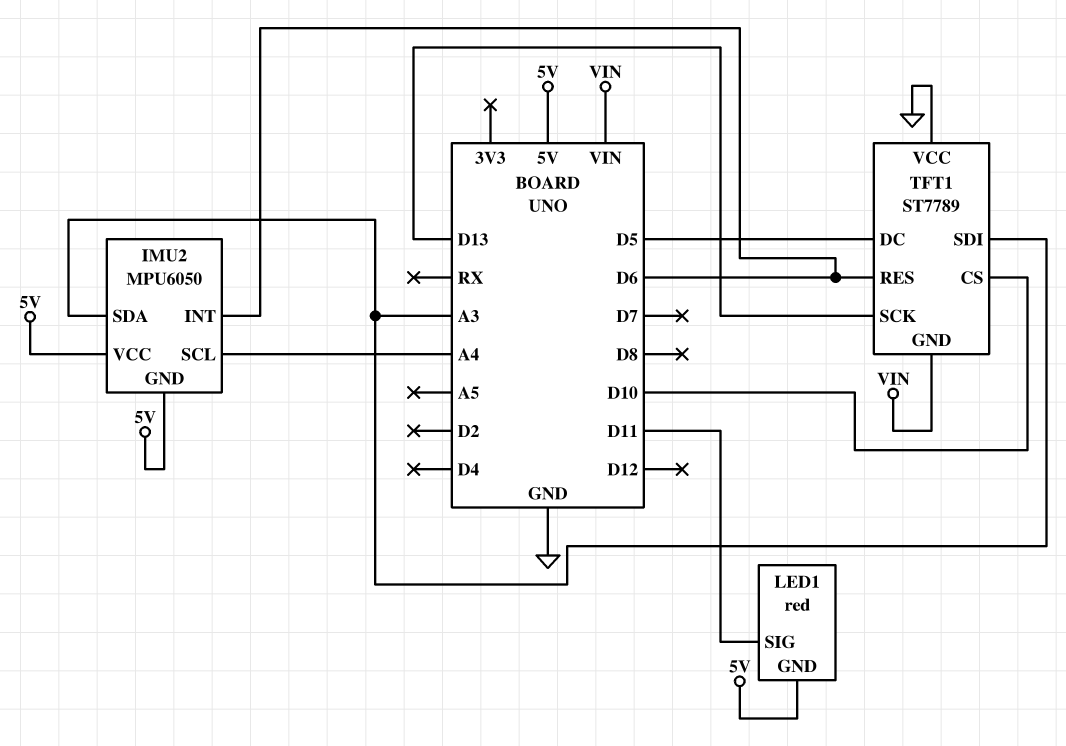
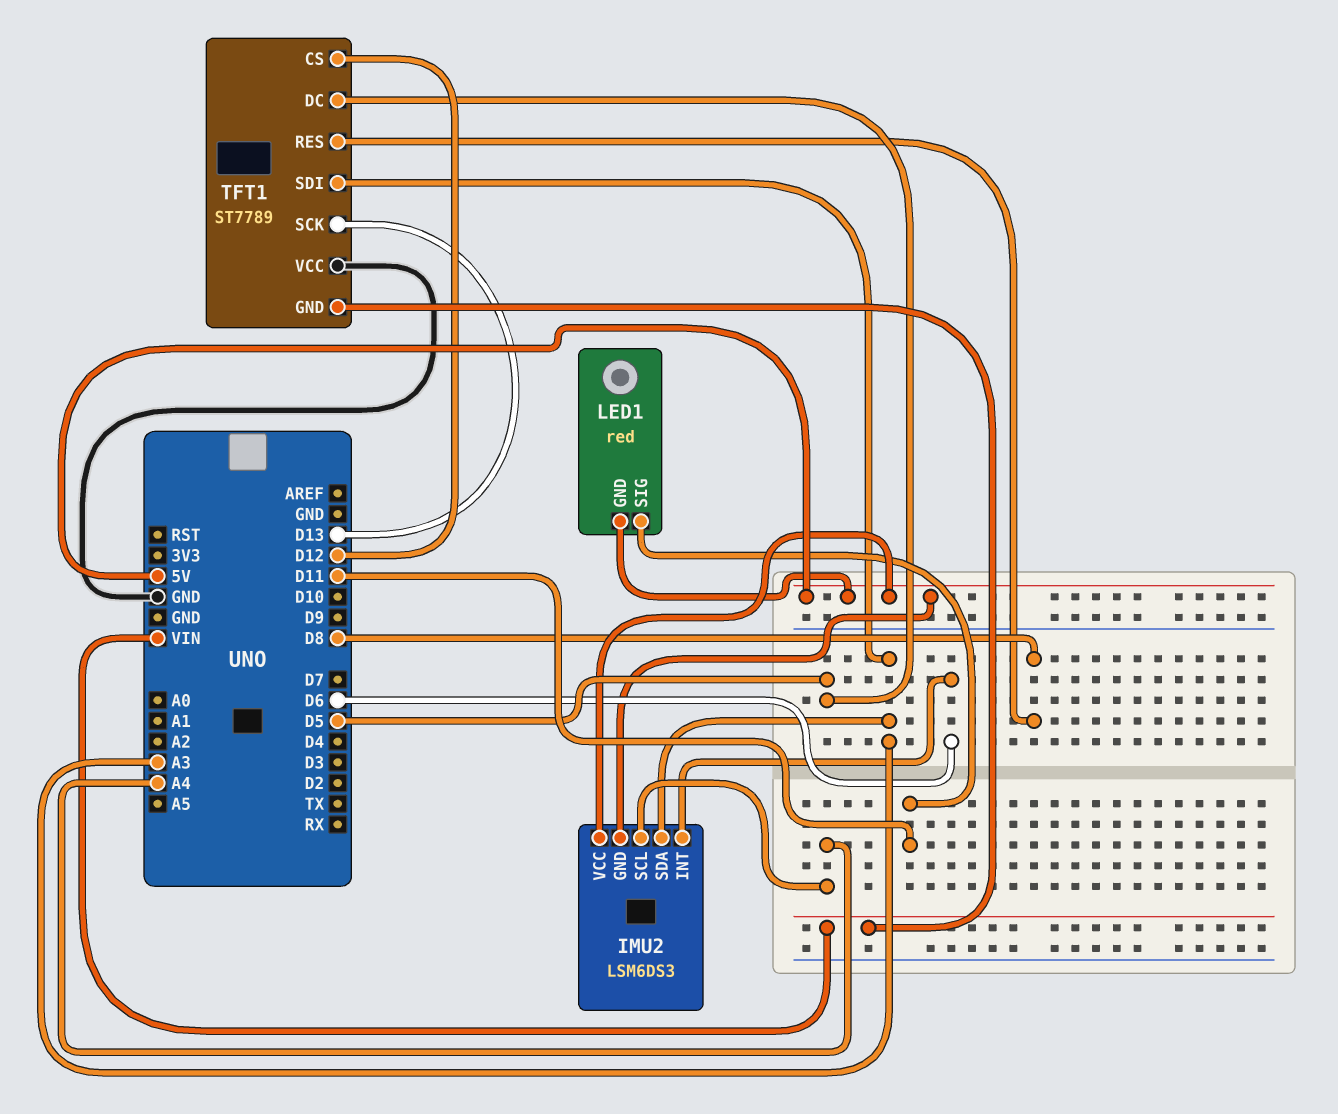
IMU2: MPU6050 -> LSM6DS3
TFT1 pin CS: D10 -> D12
TFT1 pin RES: D6 -> D8

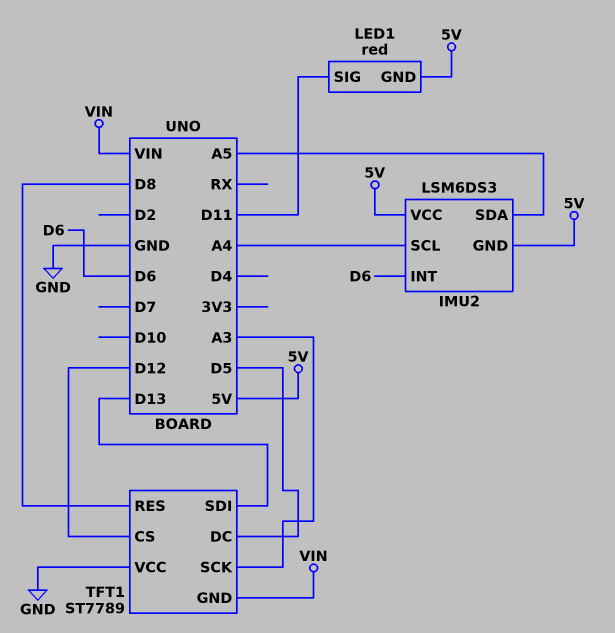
IMU2 pin SDA: A3 -> A5
TFT1 pin SCK: D13 -> A3
TFT1 pin SDI: A3 -> D13

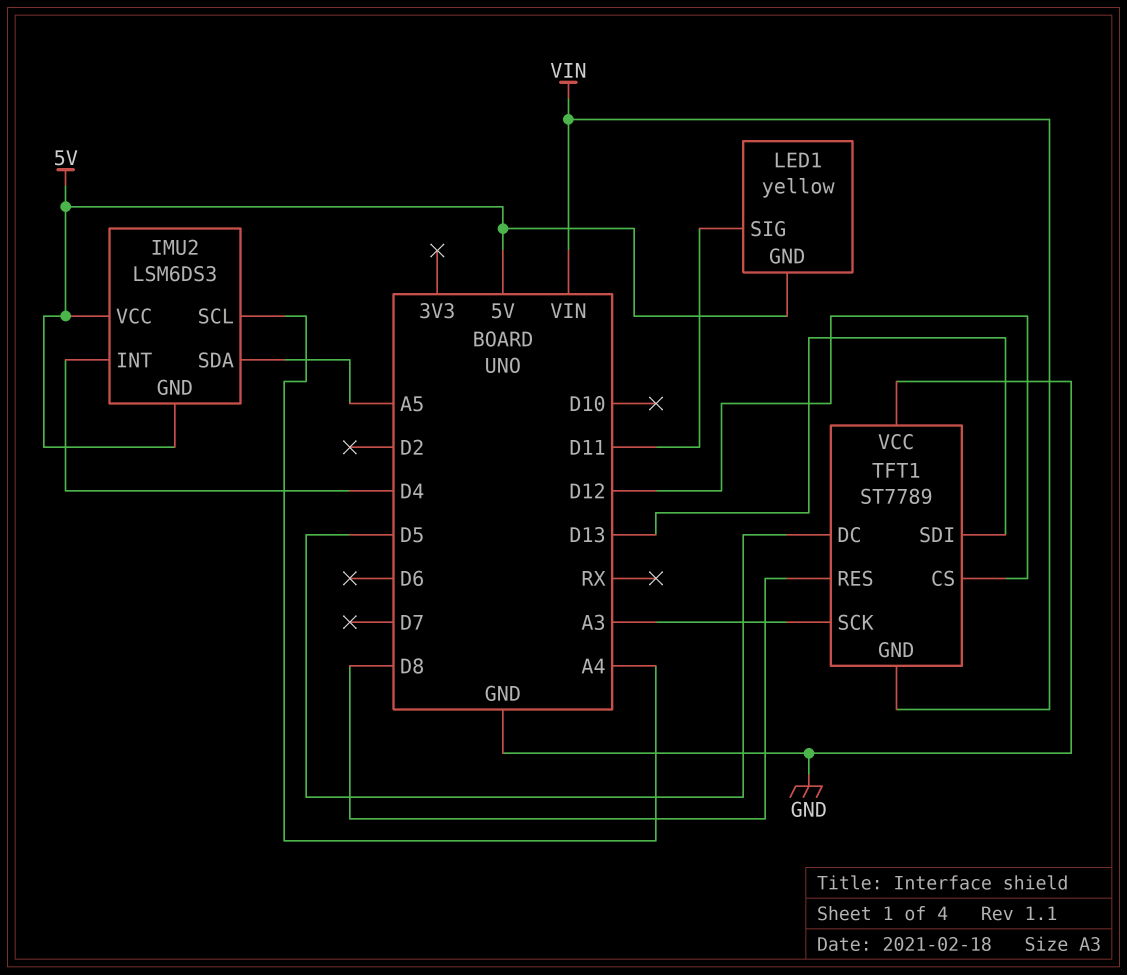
IMU2 pin INT: D6 -> D4
LED1: red -> yellow

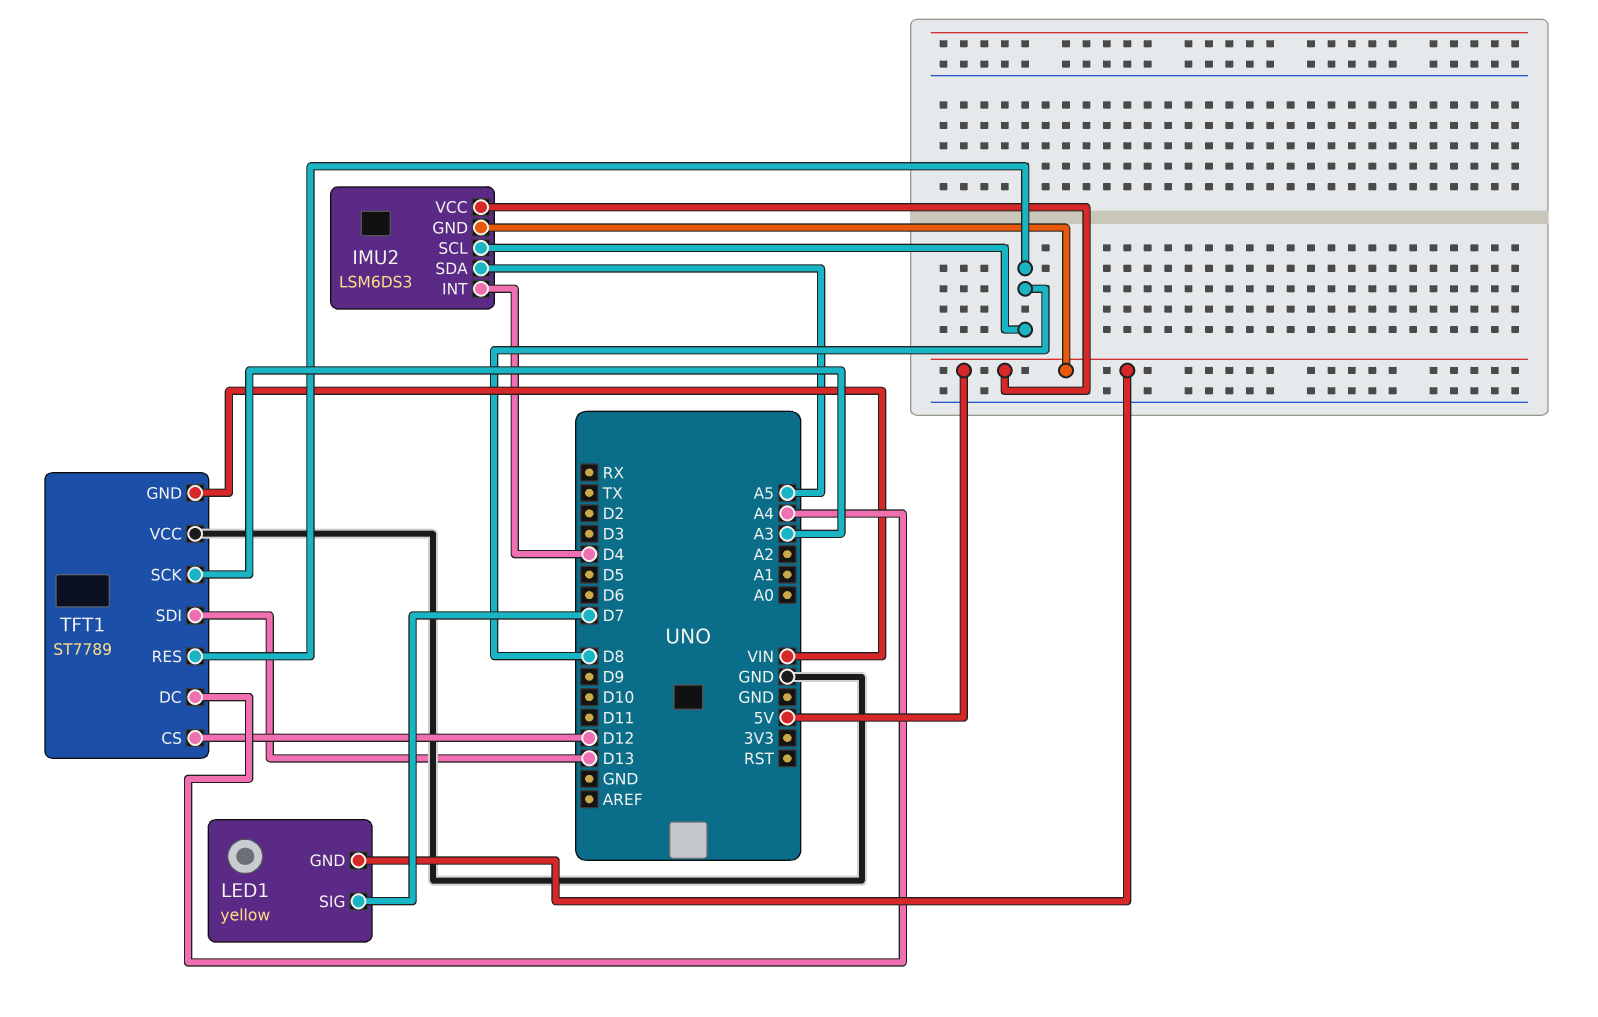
IMU2 pin SCL: A4 -> D8
LED1 pin SIG: D11 -> D7
TFT1 pin DC: D5 -> A4

